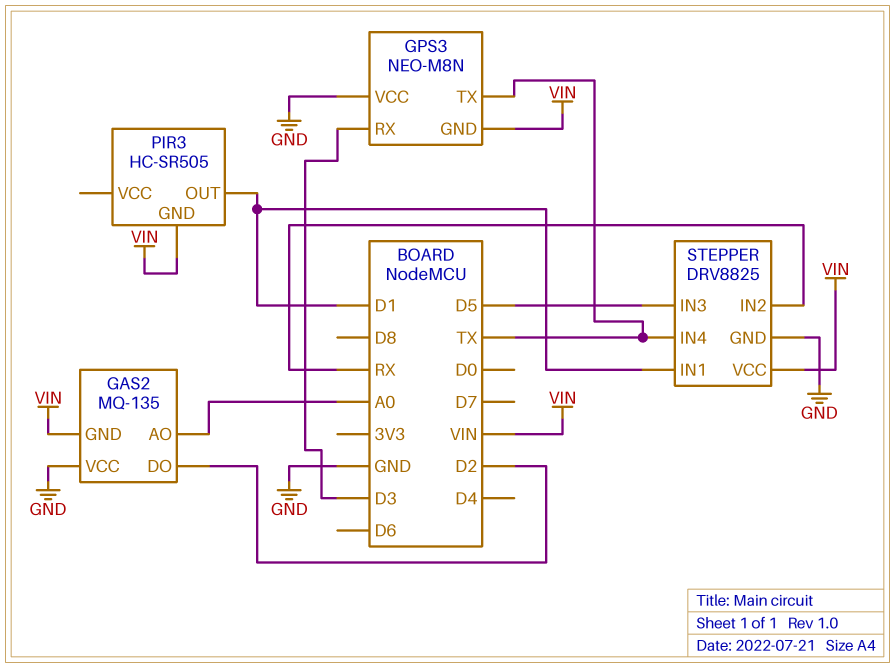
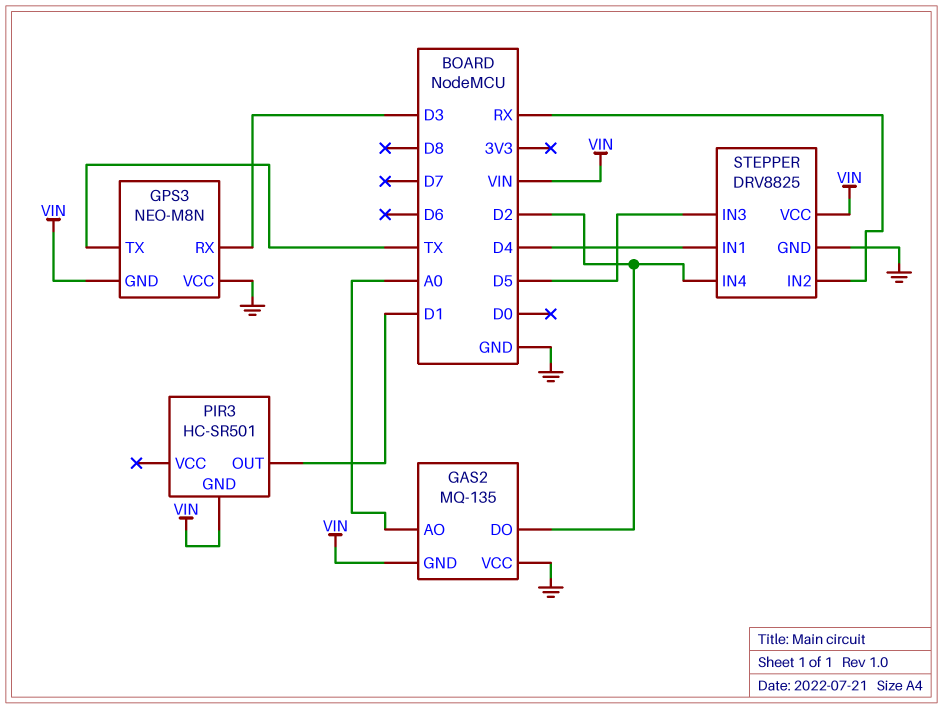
PIR3: HC-SR505 -> HC-SR501
STEPPER pin IN1: D1 -> D4
STEPPER pin IN4: TX -> D2

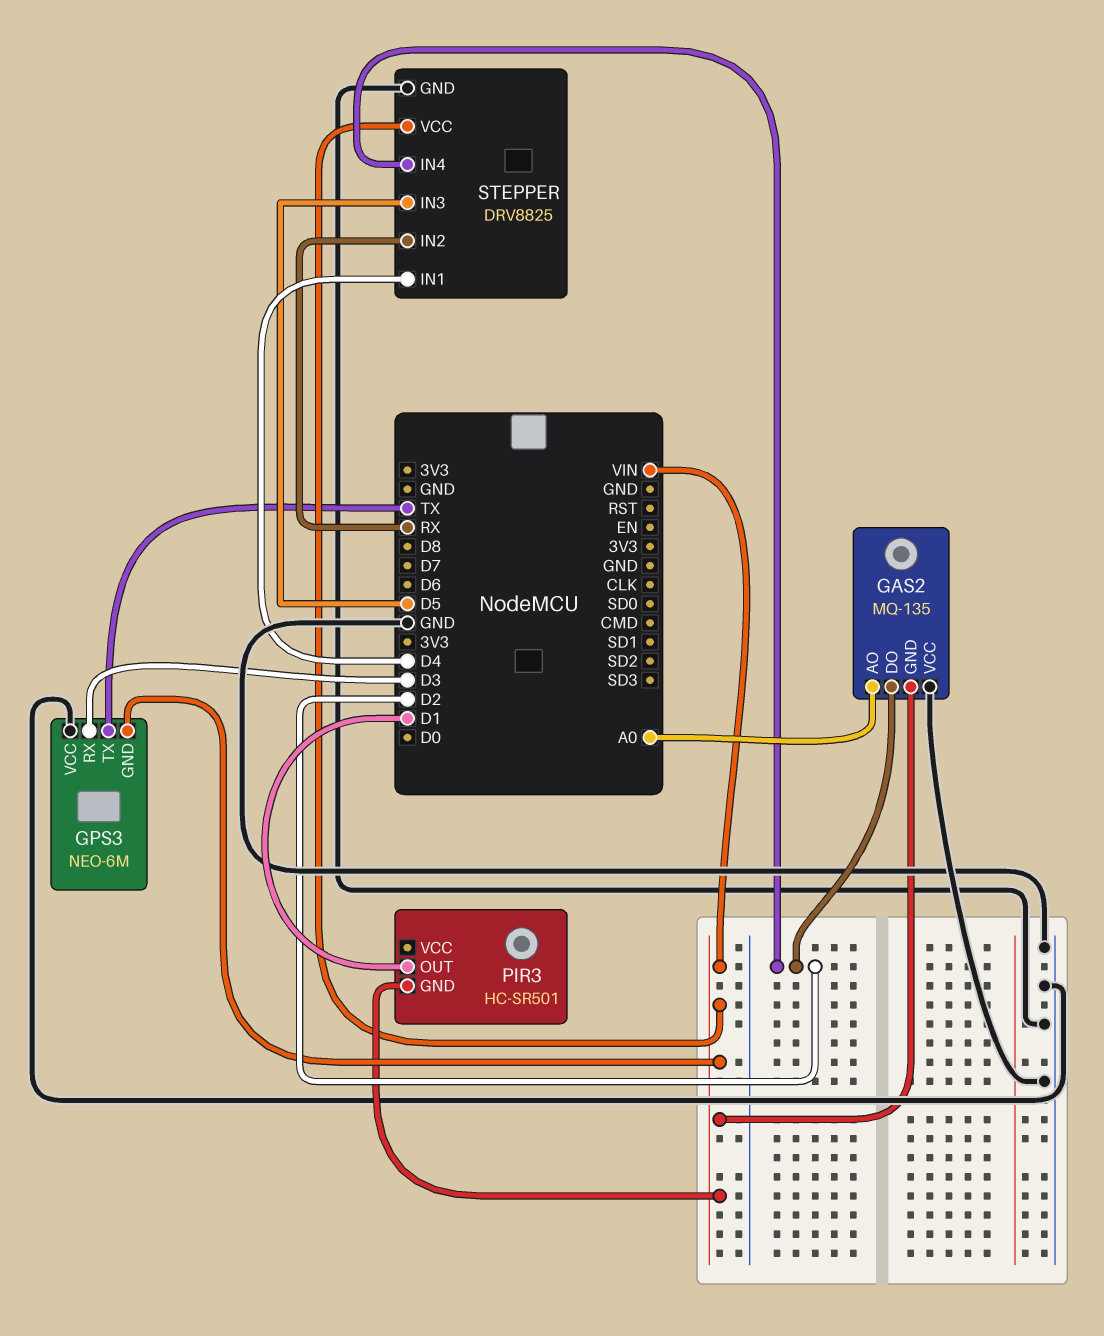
GPS3: NEO-M8N -> NEO-6M

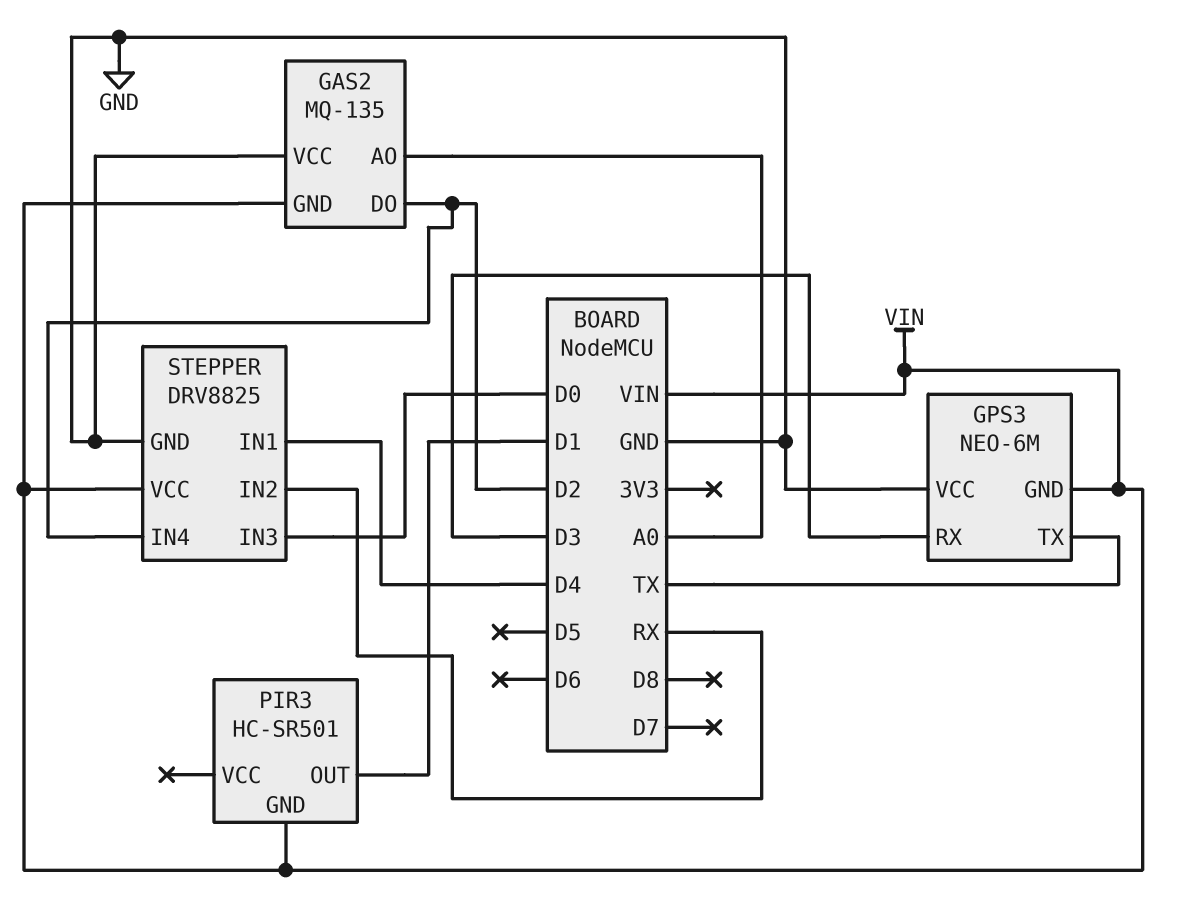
STEPPER pin IN3: D5 -> D0

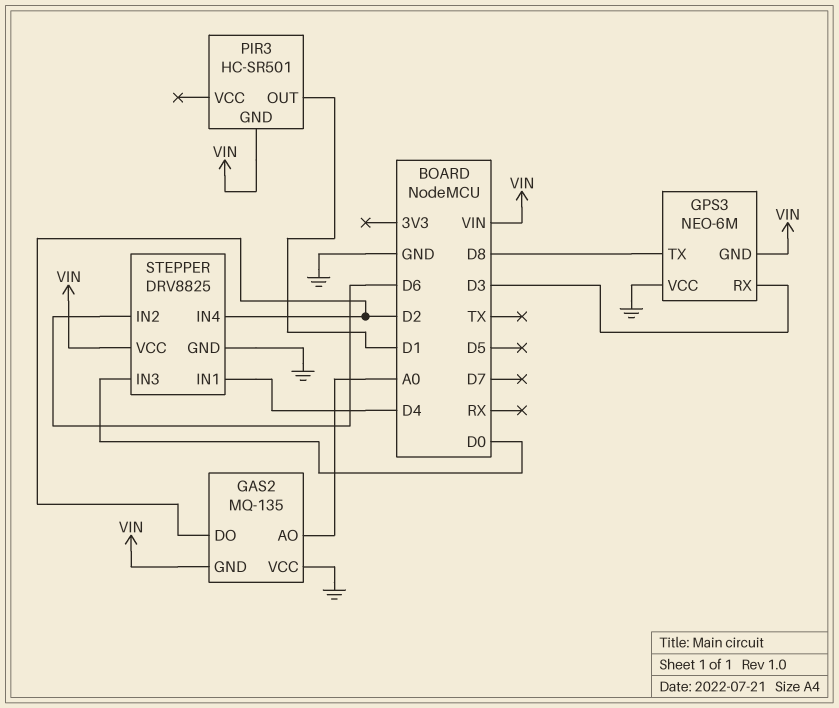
GPS3 pin TX: TX -> D8
STEPPER pin IN2: RX -> D6

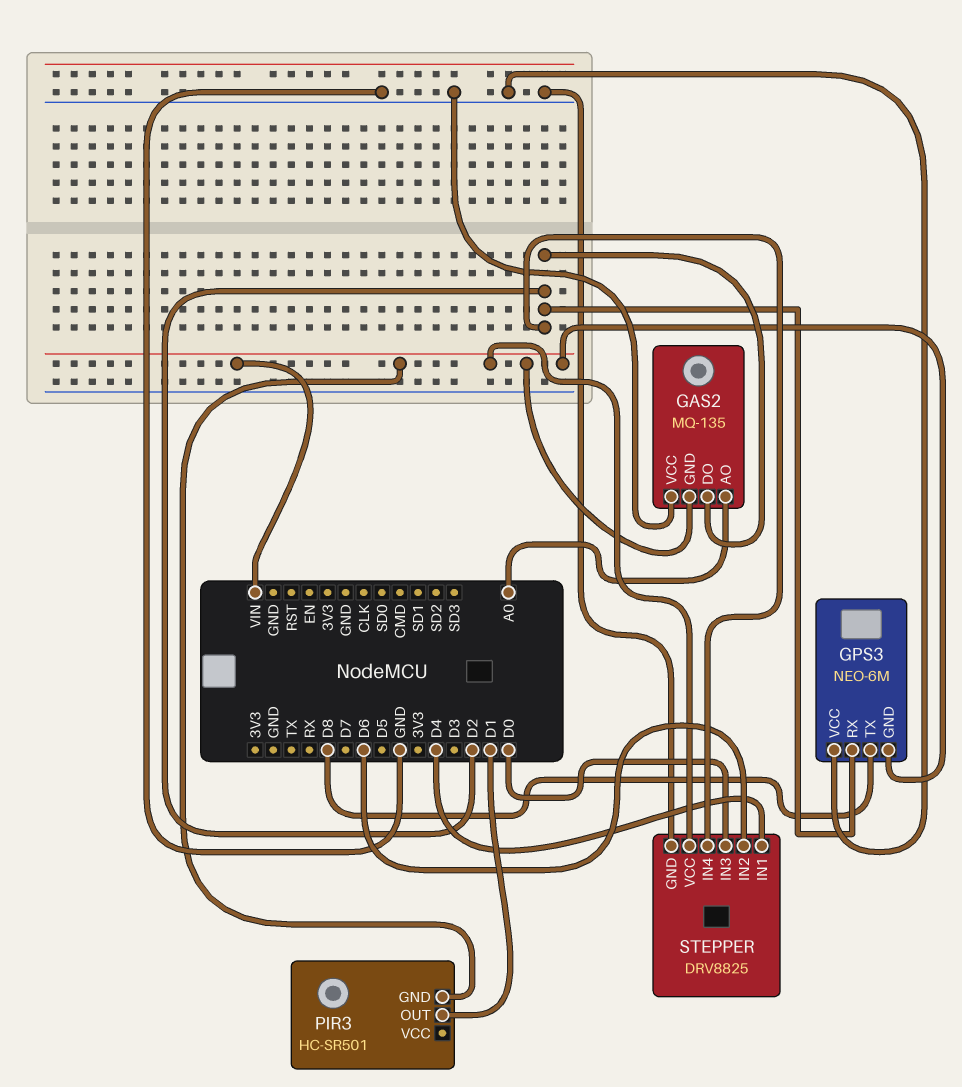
GPS3 pin RX: D3 -> D2

